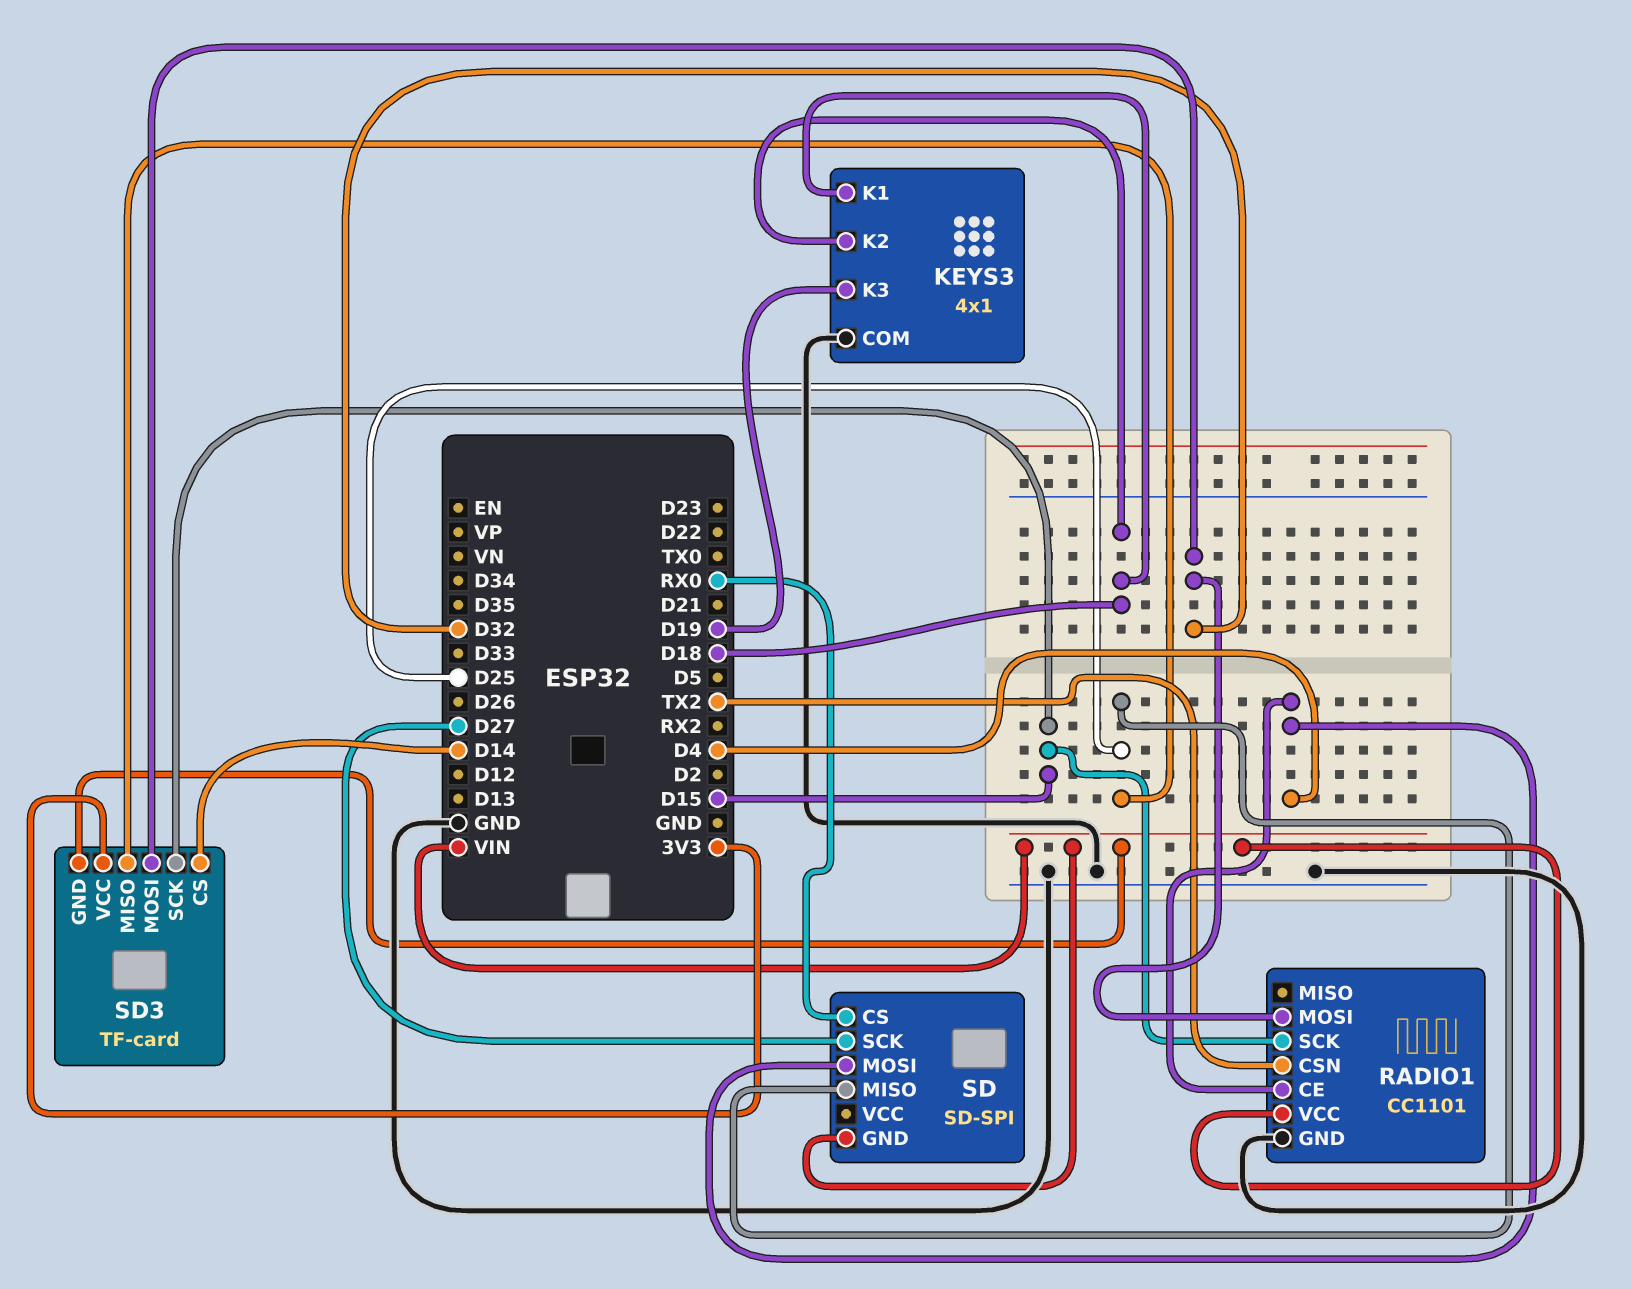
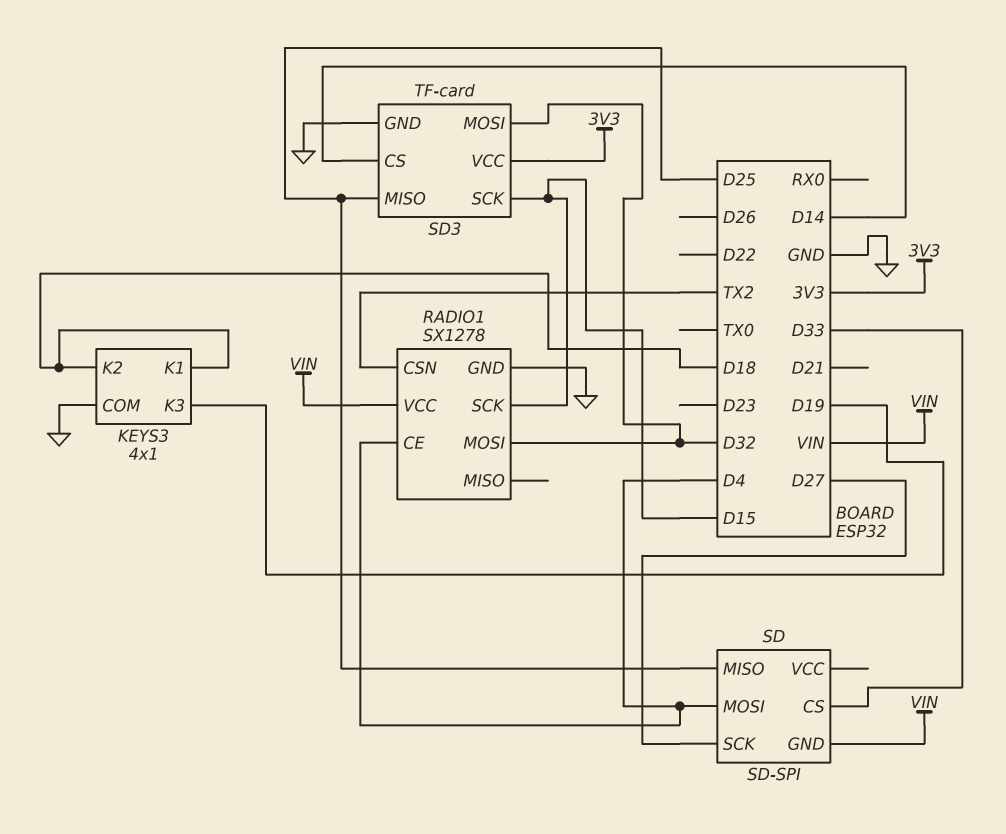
RADIO1: CC1101 -> SX1278
SD pin CS: RX0 -> D33
SD3 pin GND: VIN -> GND

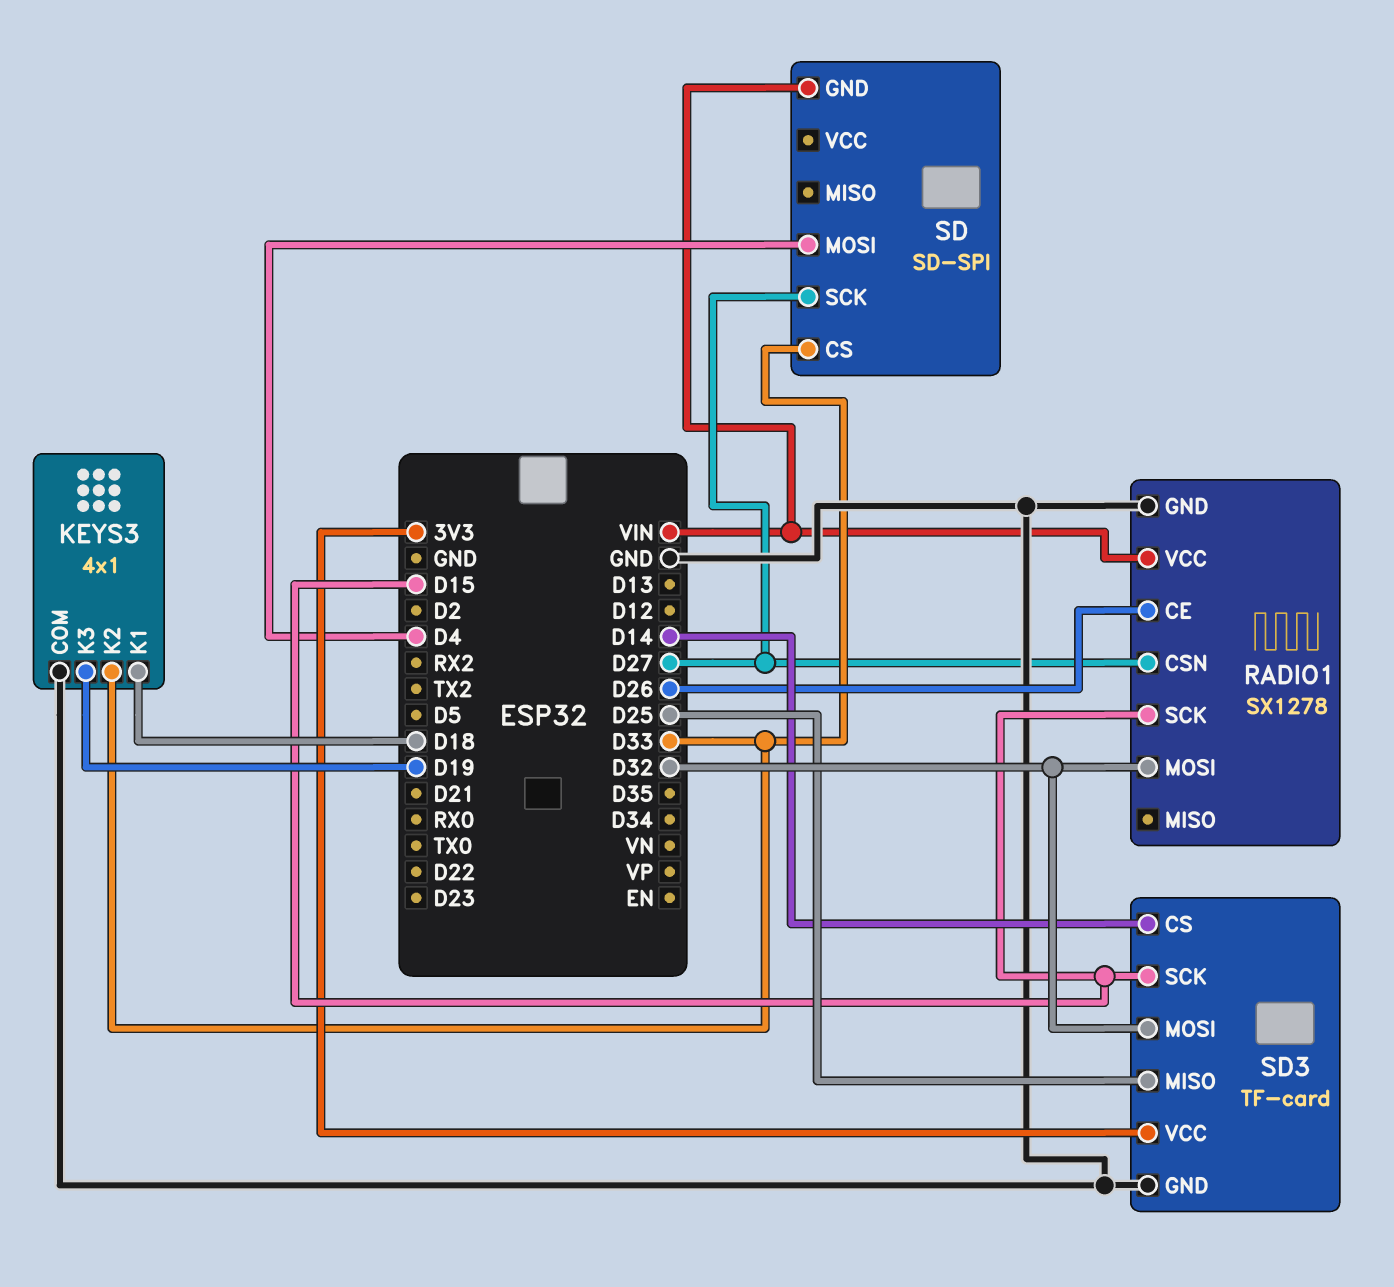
KEYS3 pin K2: D18 -> D33
RADIO1 pin CE: D4 -> D26
RADIO1 pin CSN: TX2 -> D27
SD pin MISO: D25 -> none

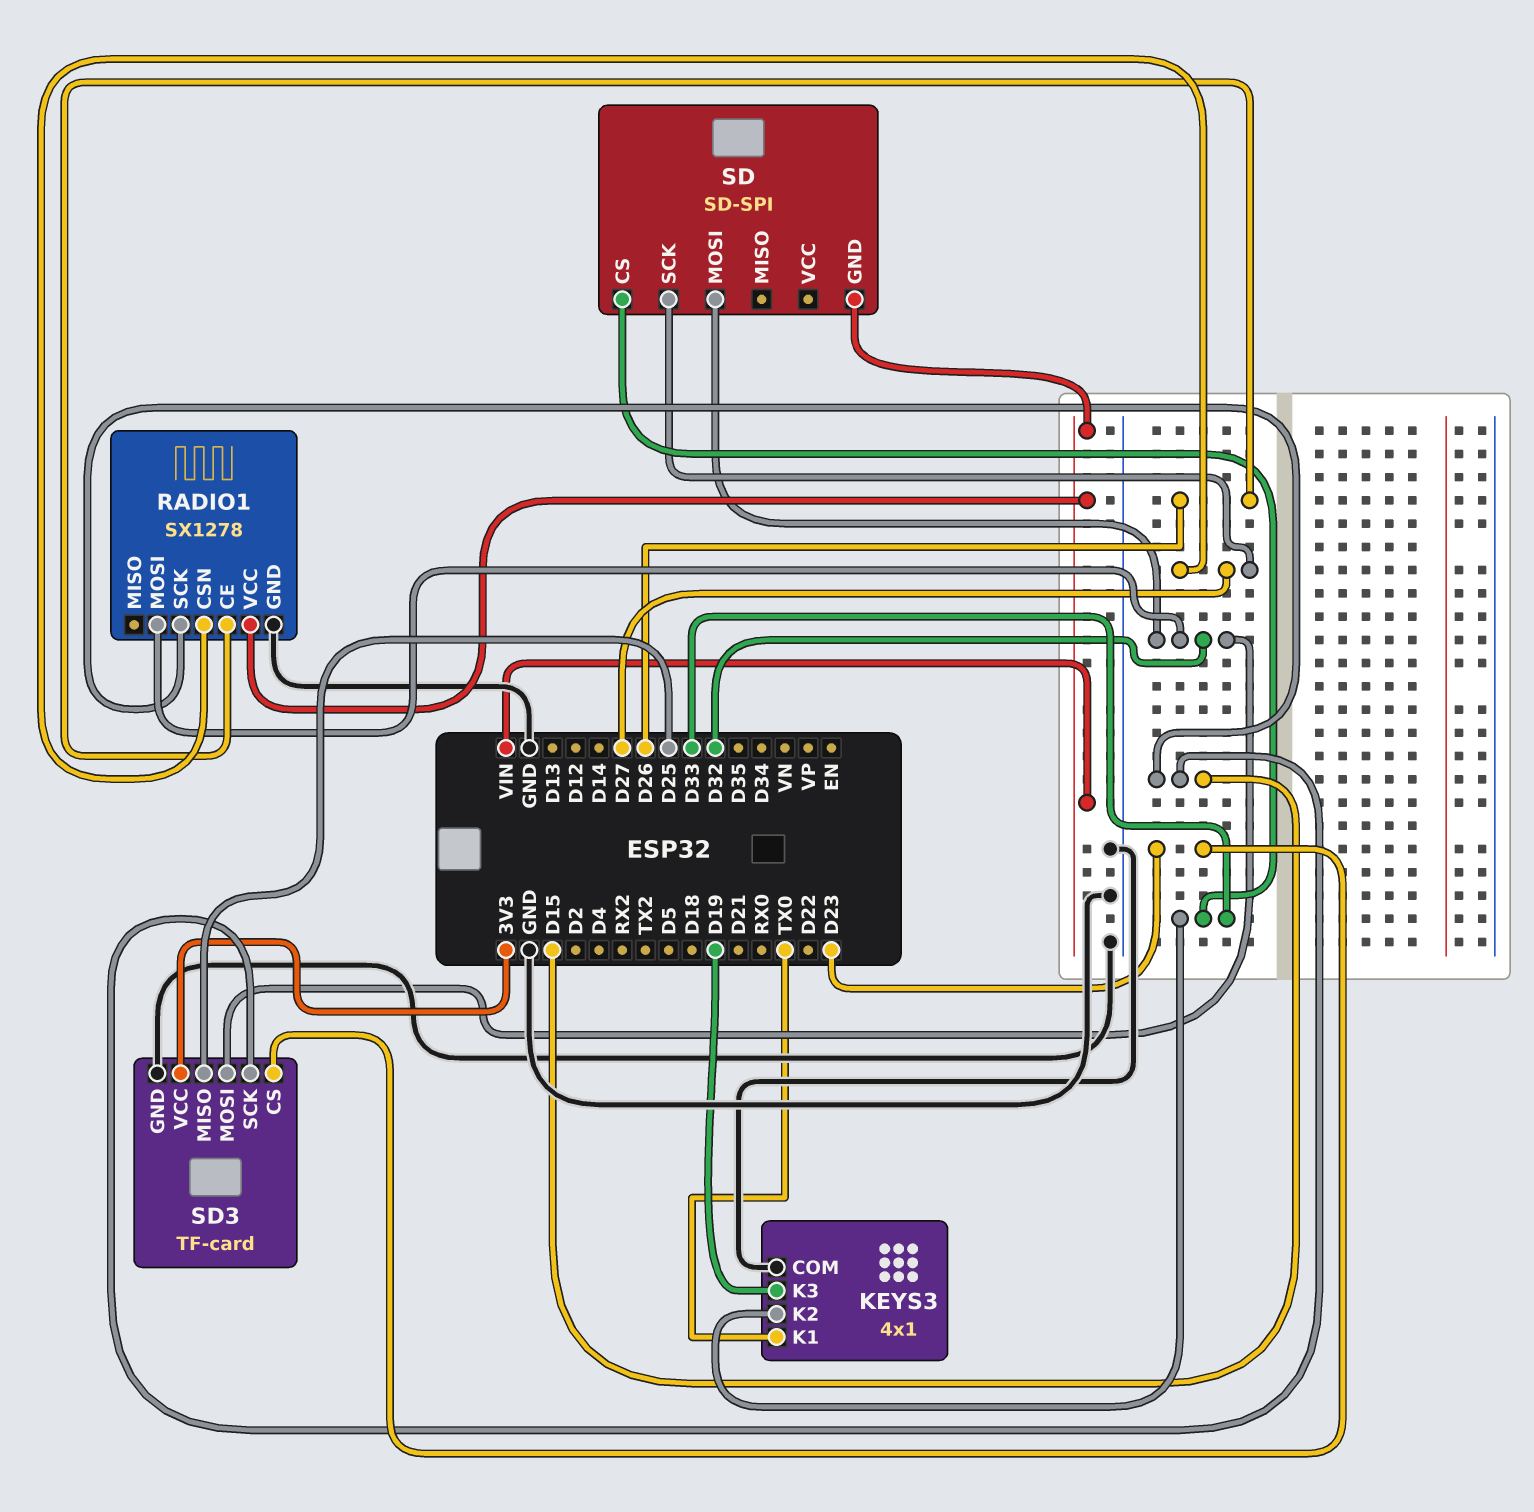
KEYS3 pin K1: D18 -> TX0
SD pin MOSI: D4 -> D32
SD3 pin CS: D14 -> D23

